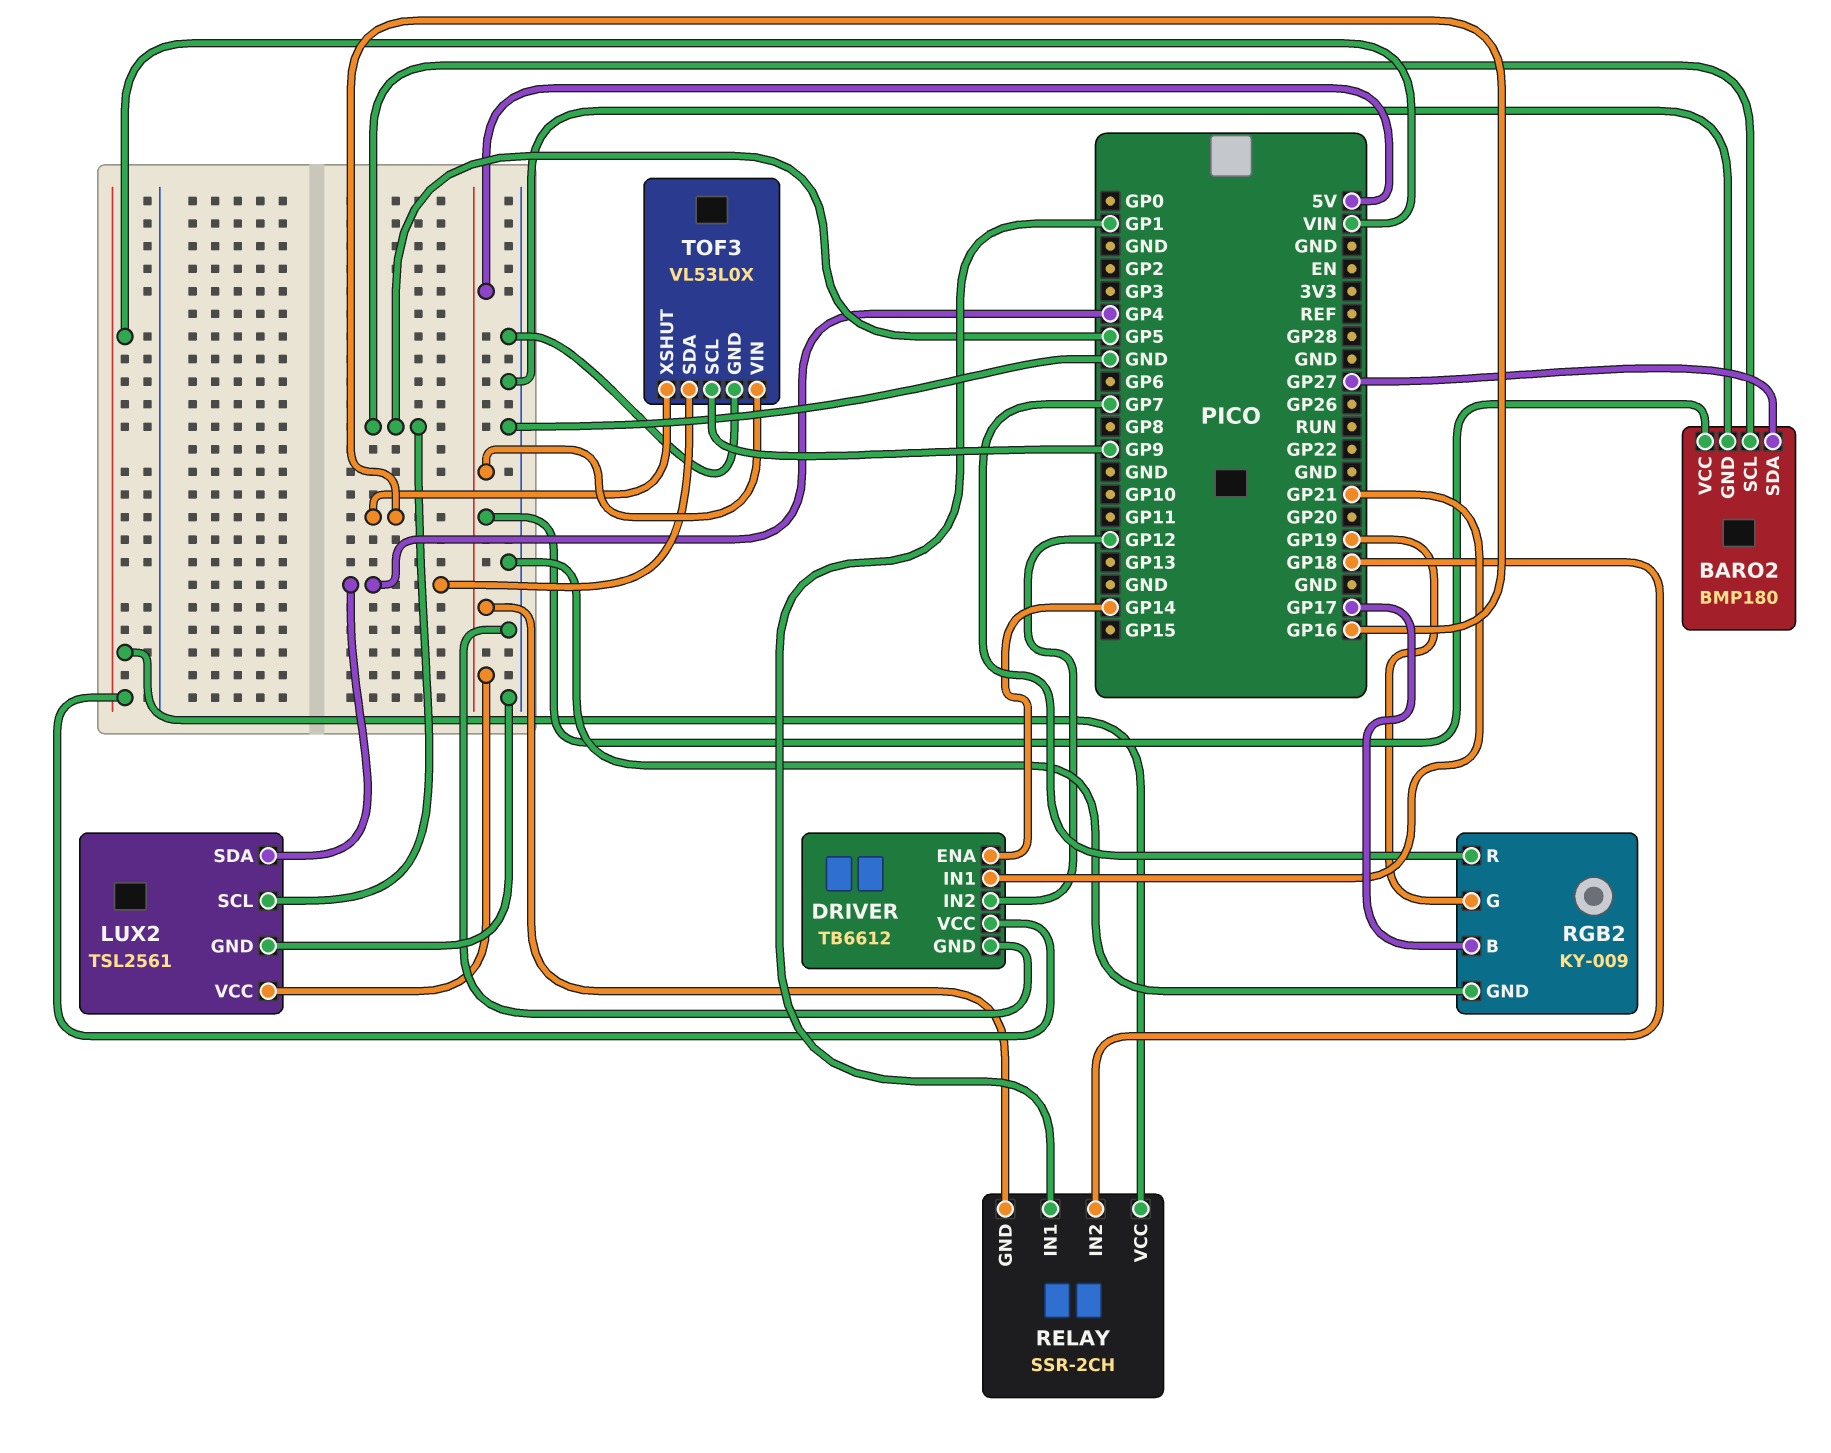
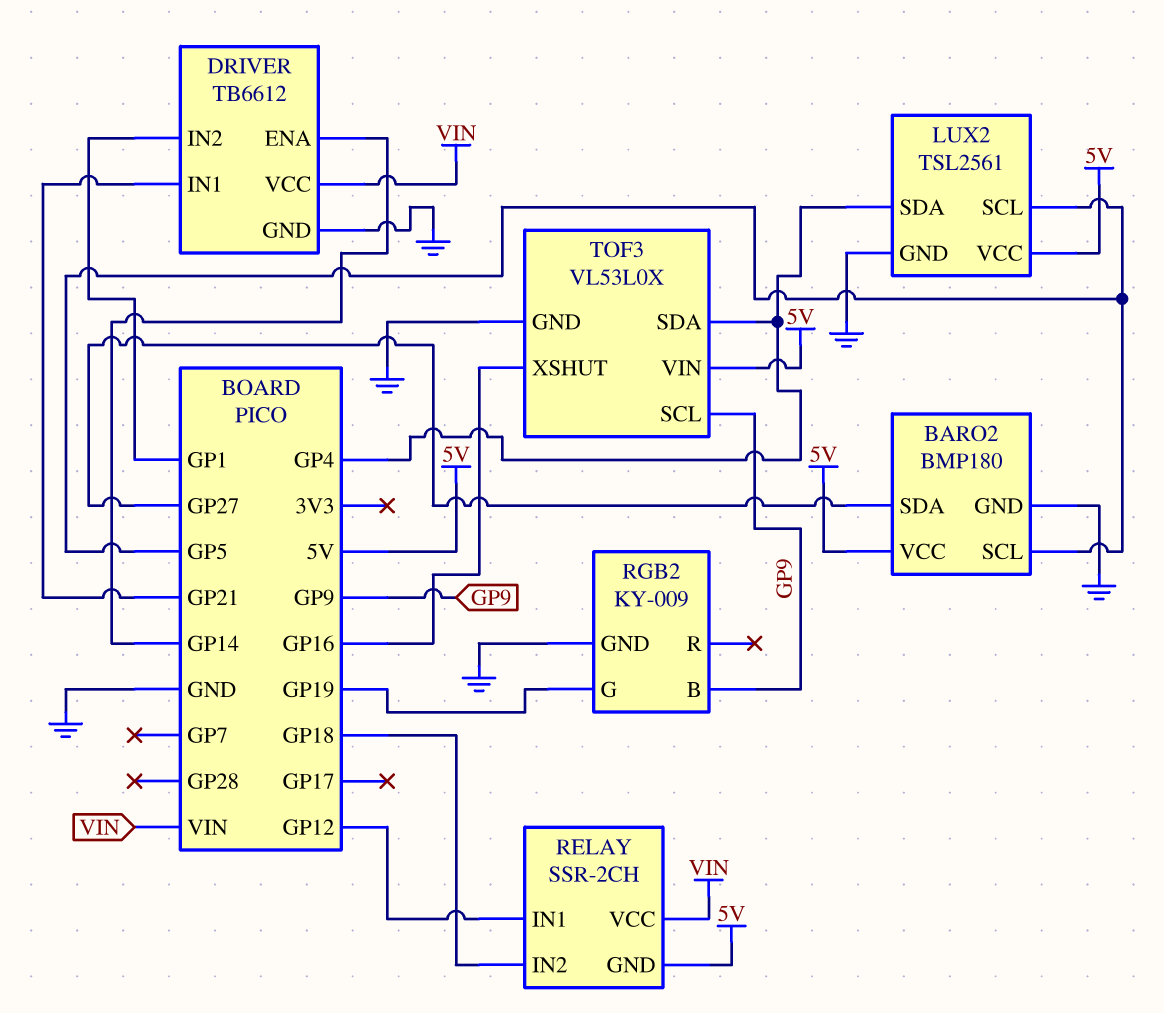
DRIVER pin IN2: GP12 -> GP1
RELAY pin IN1: GP1 -> GP12
RGB2 pin B: GP17 -> GP9
RGB2 pin R: GP7 -> none

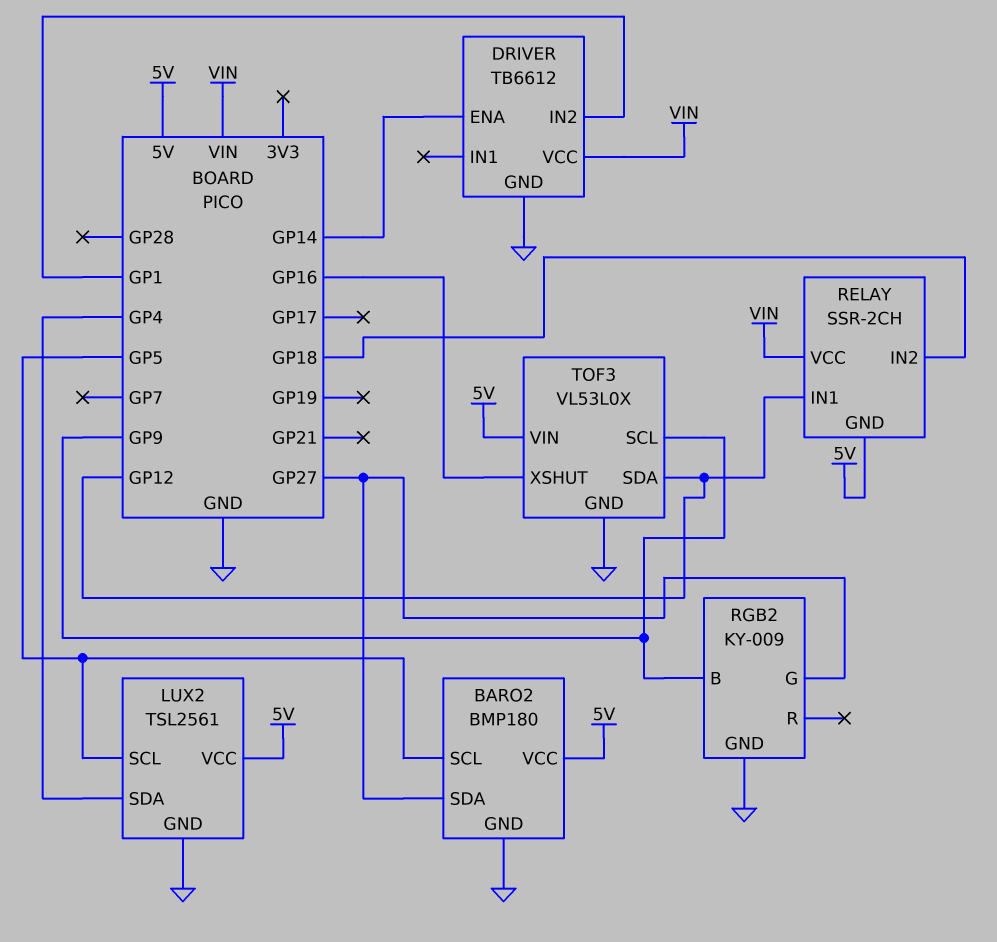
DRIVER pin IN1: GP21 -> none
RGB2 pin G: GP19 -> GP27
TOF3 pin SDA: GP4 -> GP12

